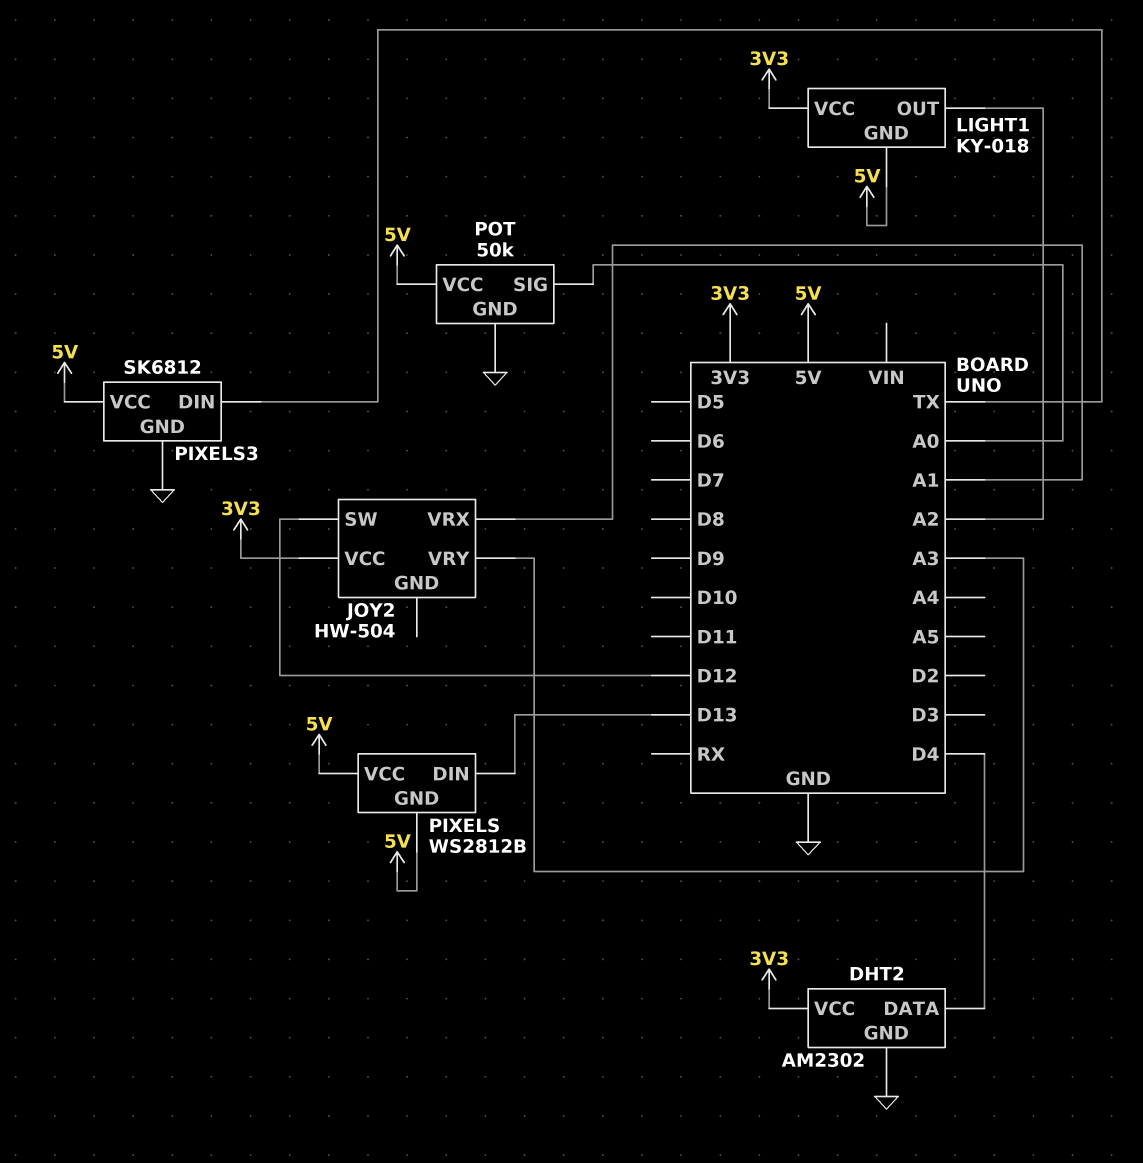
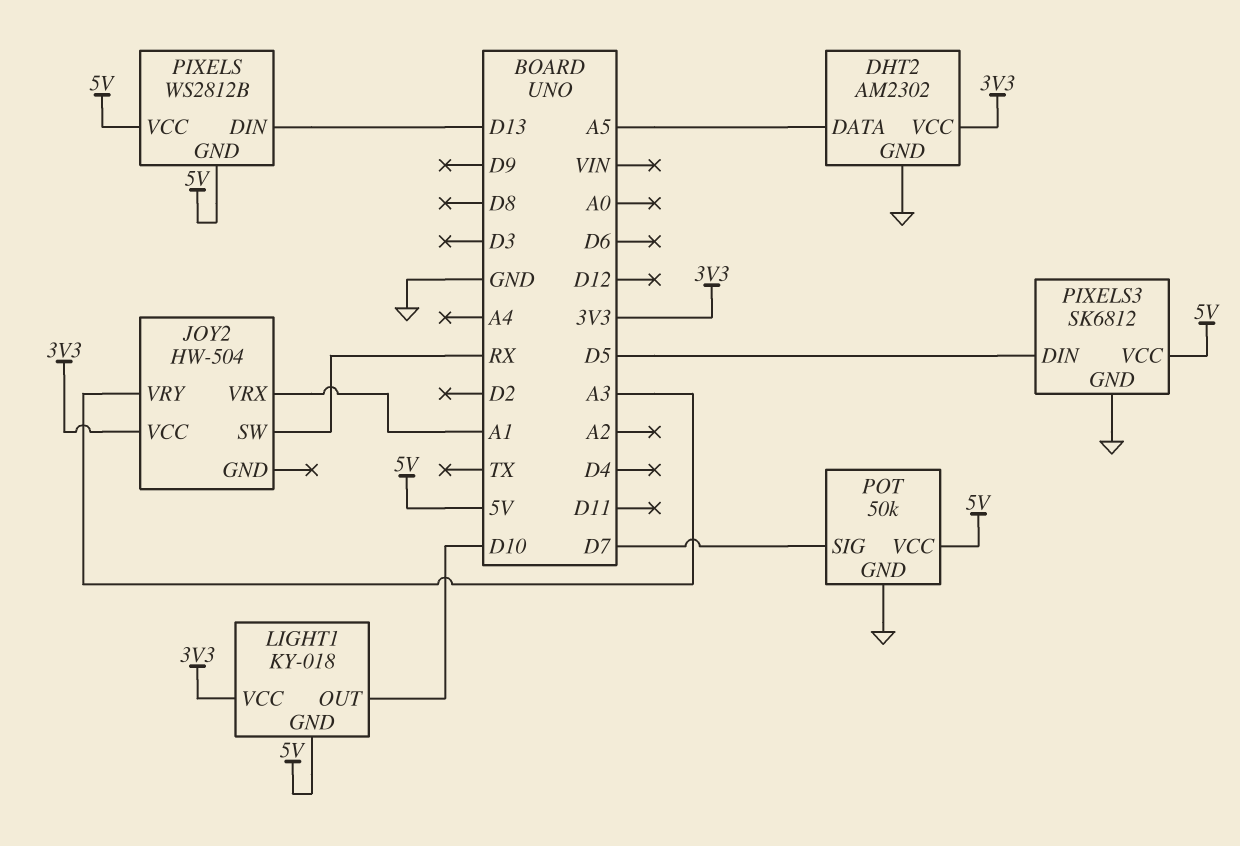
DHT2 pin DATA: D4 -> A5
JOY2 pin SW: D12 -> RX
LIGHT1 pin OUT: A2 -> D10
PIXELS3 pin DIN: TX -> D5
POT pin SIG: A0 -> D7

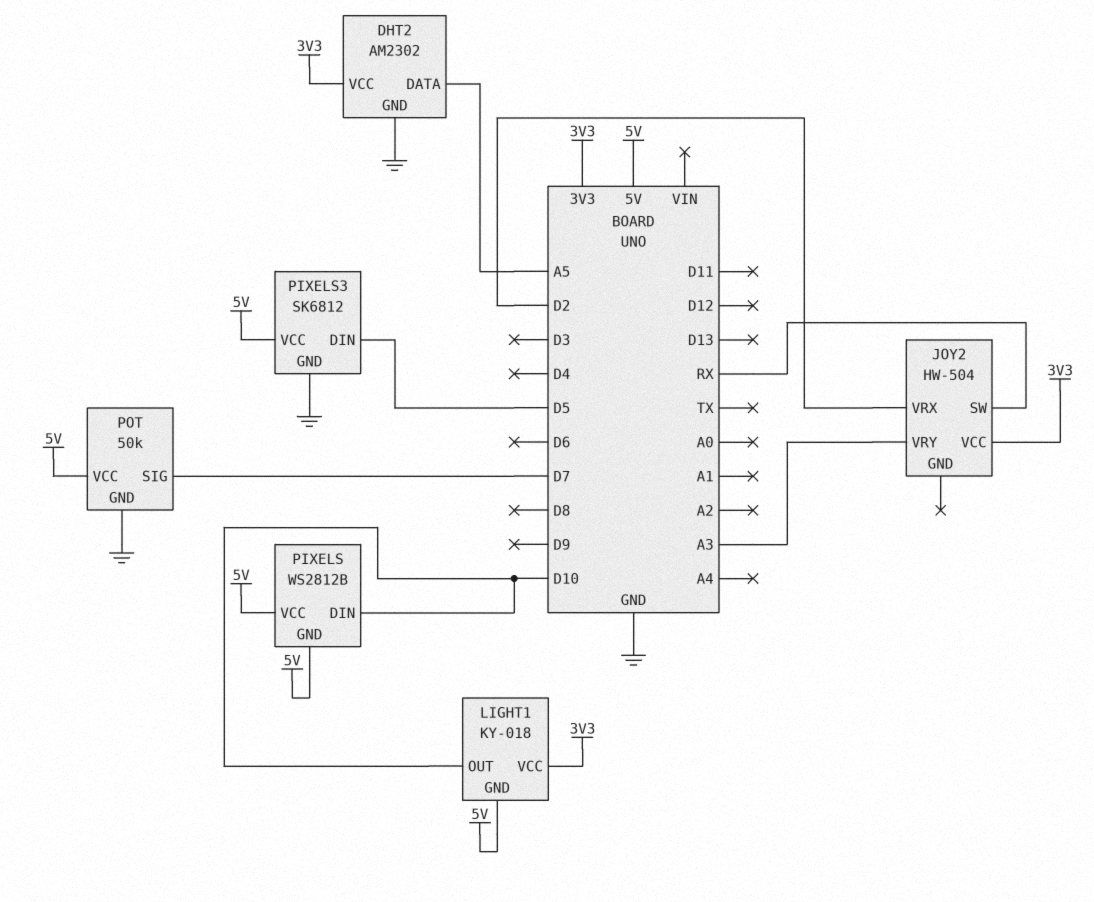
JOY2 pin VRX: A1 -> D2
PIXELS pin DIN: D13 -> D10

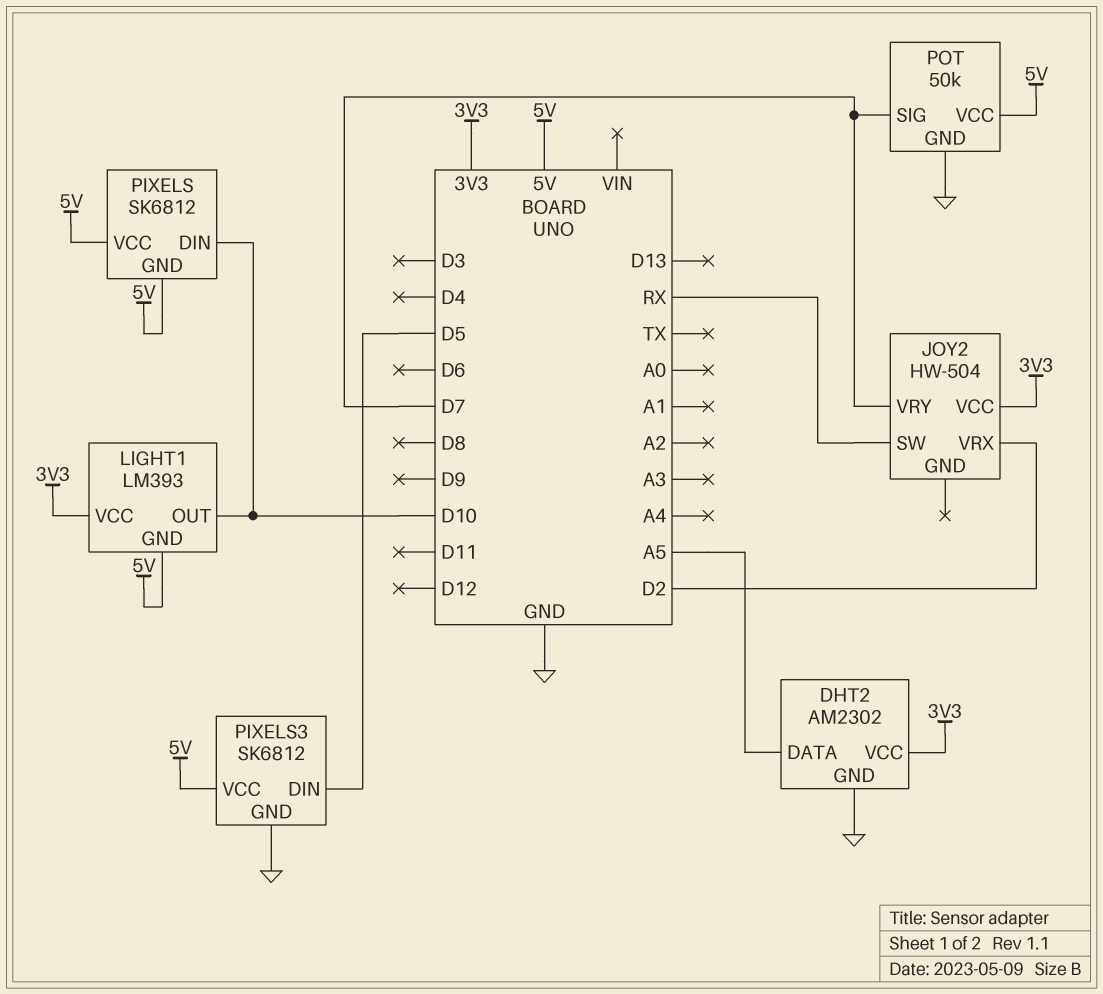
JOY2 pin VRY: A3 -> D7
LIGHT1: KY-018 -> LM393
PIXELS: WS2812B -> SK6812

